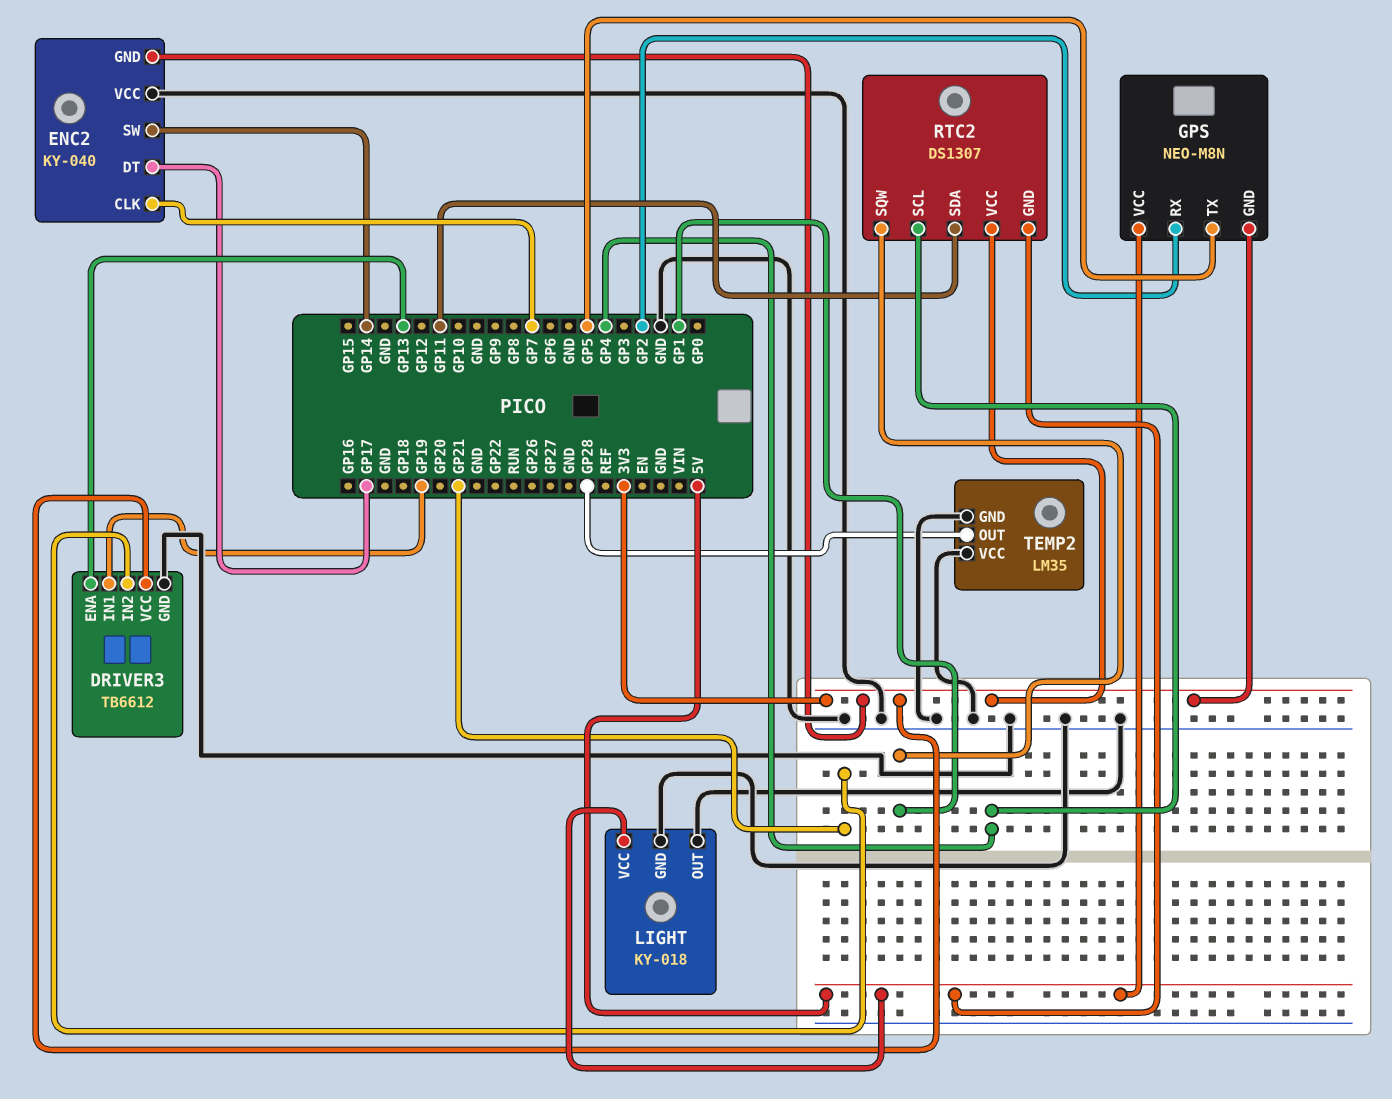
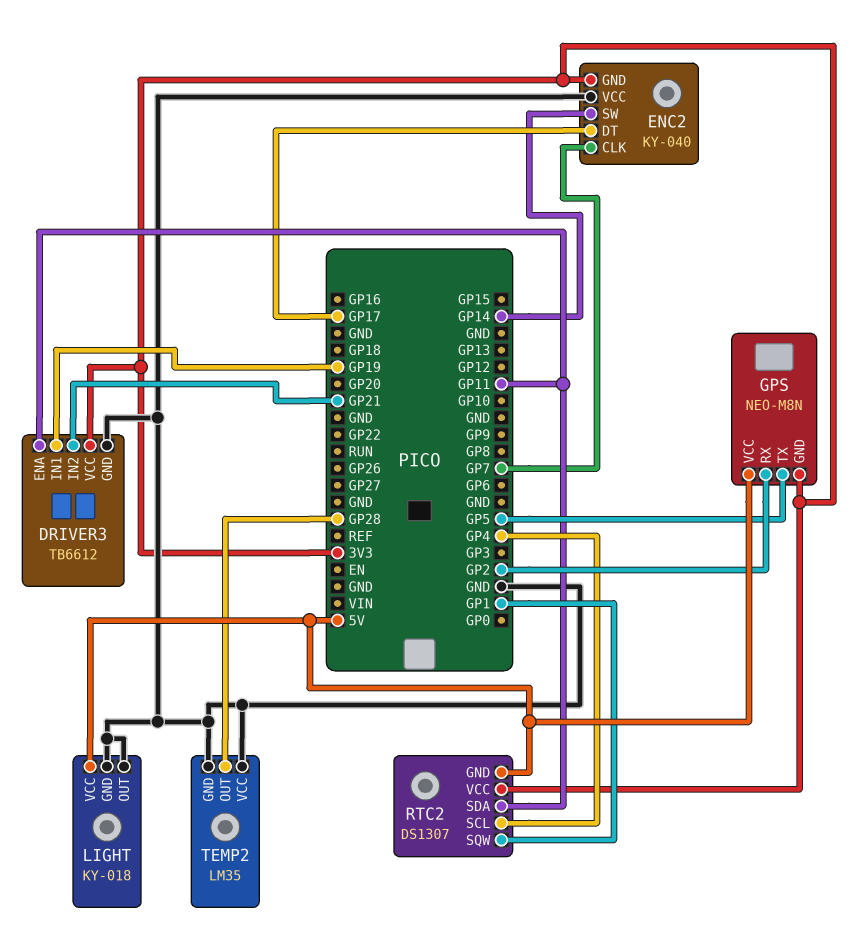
DRIVER3 pin ENA: GP13 -> GP11

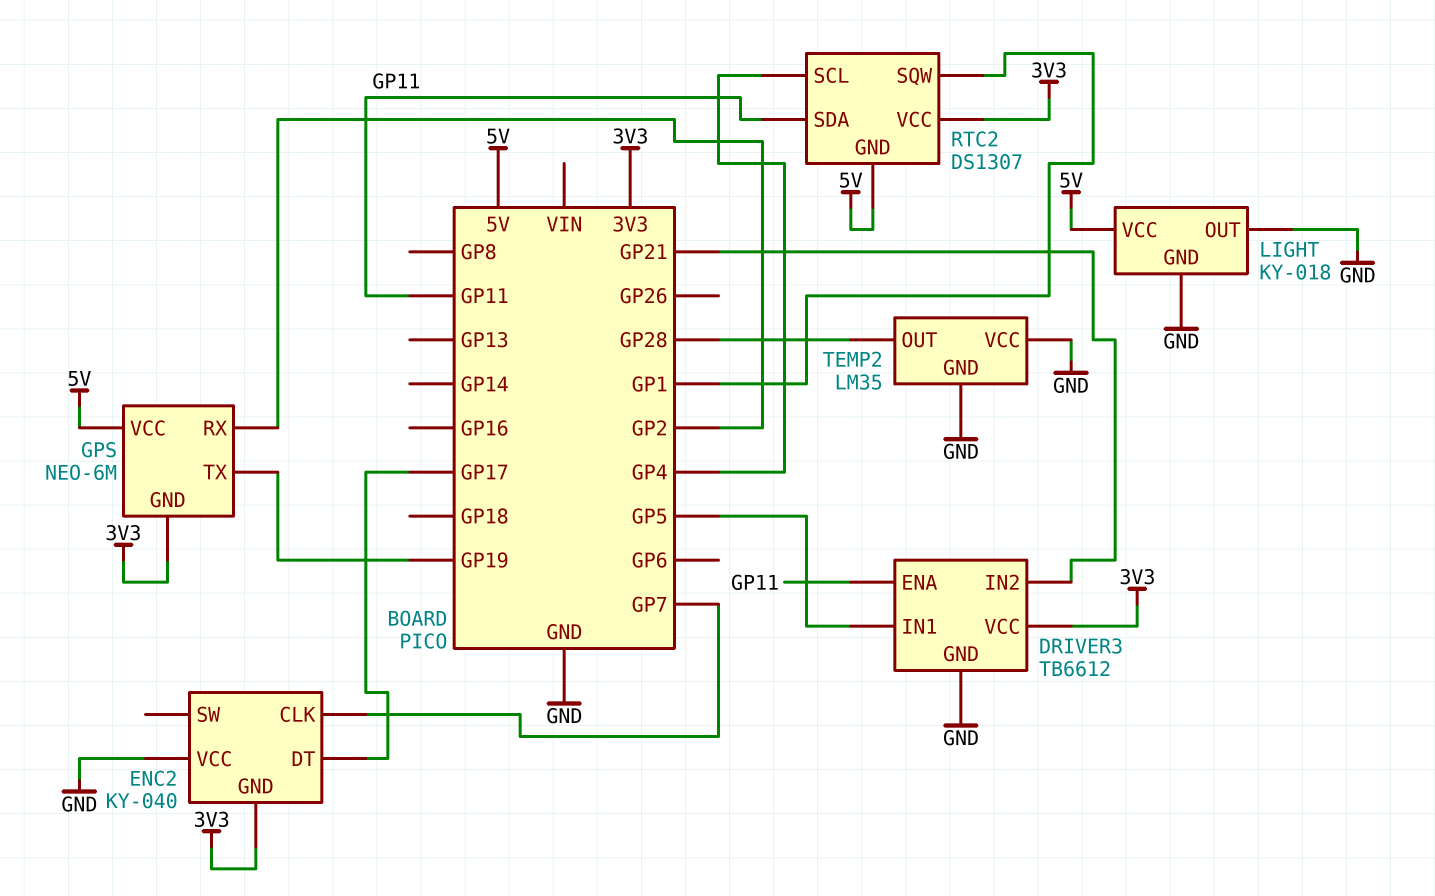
DRIVER3 pin IN1: GP19 -> GP5
ENC2 pin SW: GP14 -> none
GPS: NEO-M8N -> NEO-6M
GPS pin TX: GP5 -> GP19

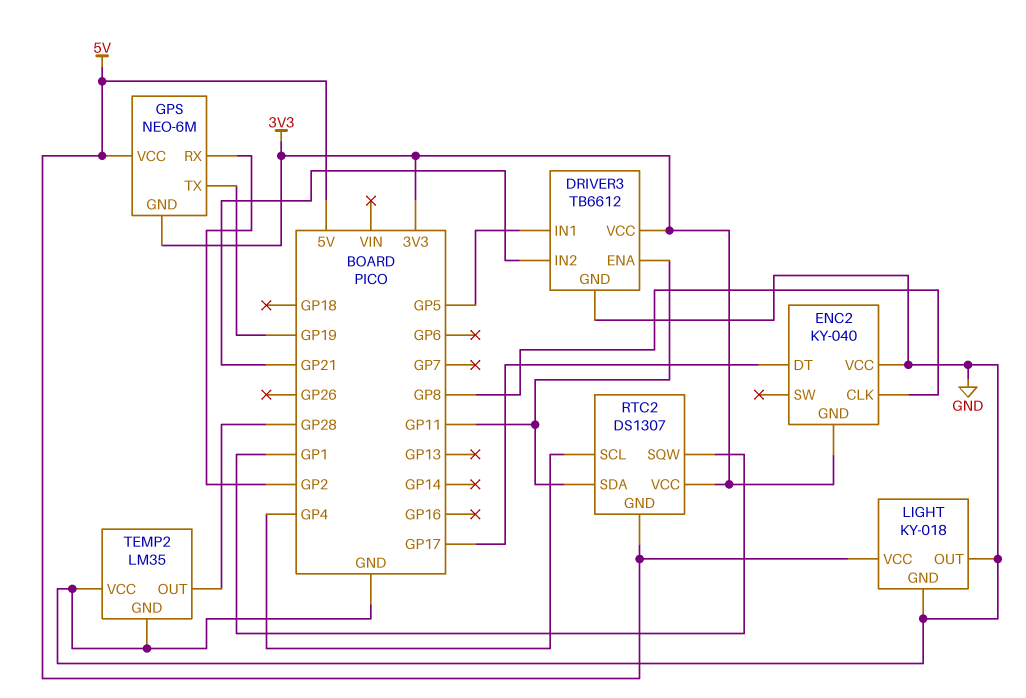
ENC2 pin CLK: GP7 -> GP8

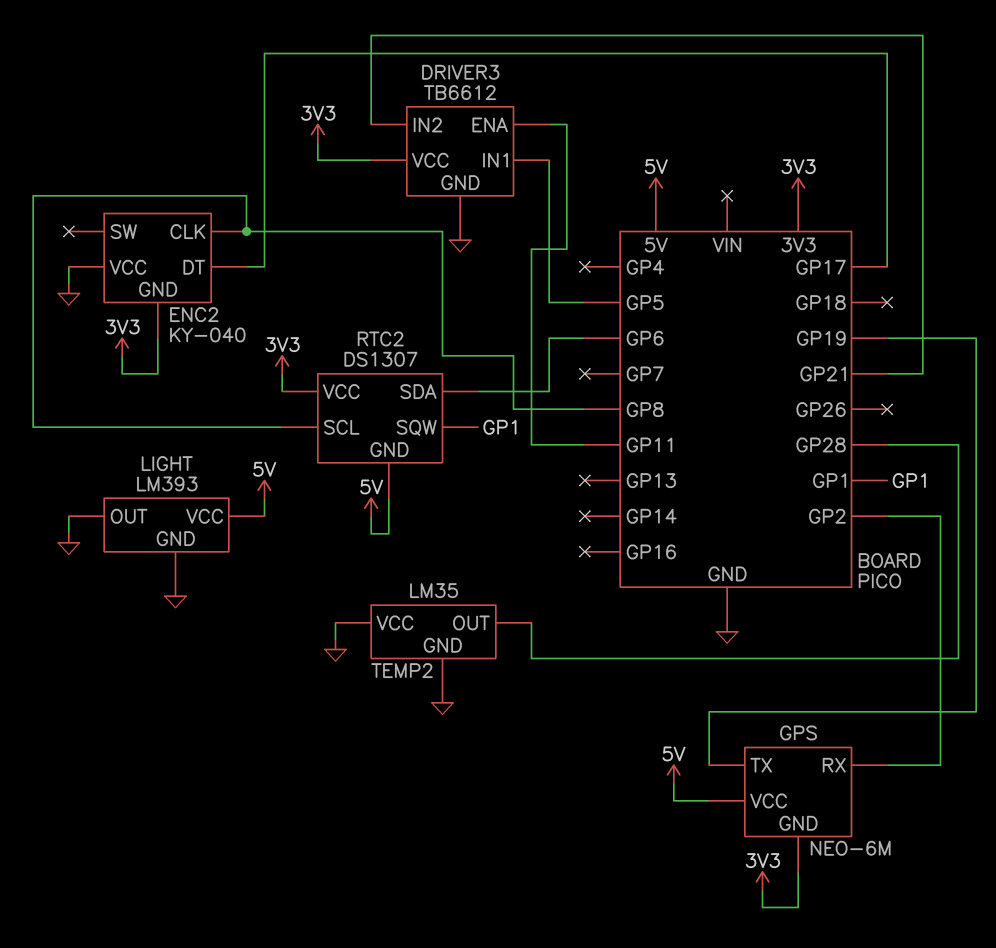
LIGHT: KY-018 -> LM393
RTC2 pin SCL: GP4 -> GP8
RTC2 pin SDA: GP11 -> GP6

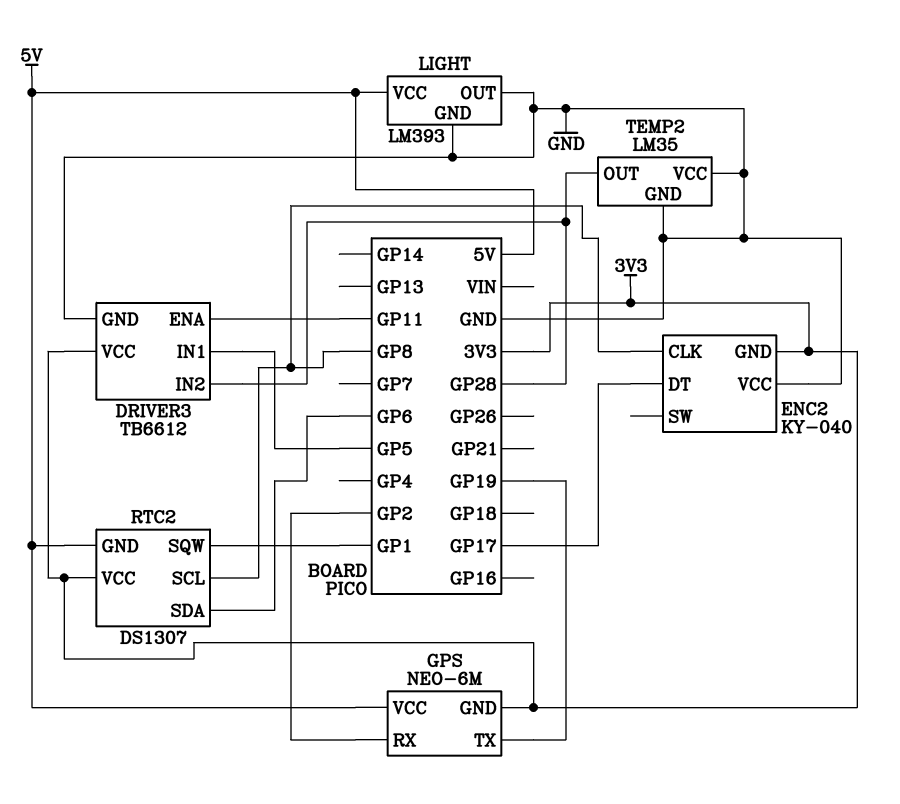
DRIVER3 pin IN2: GP21 -> GP28

